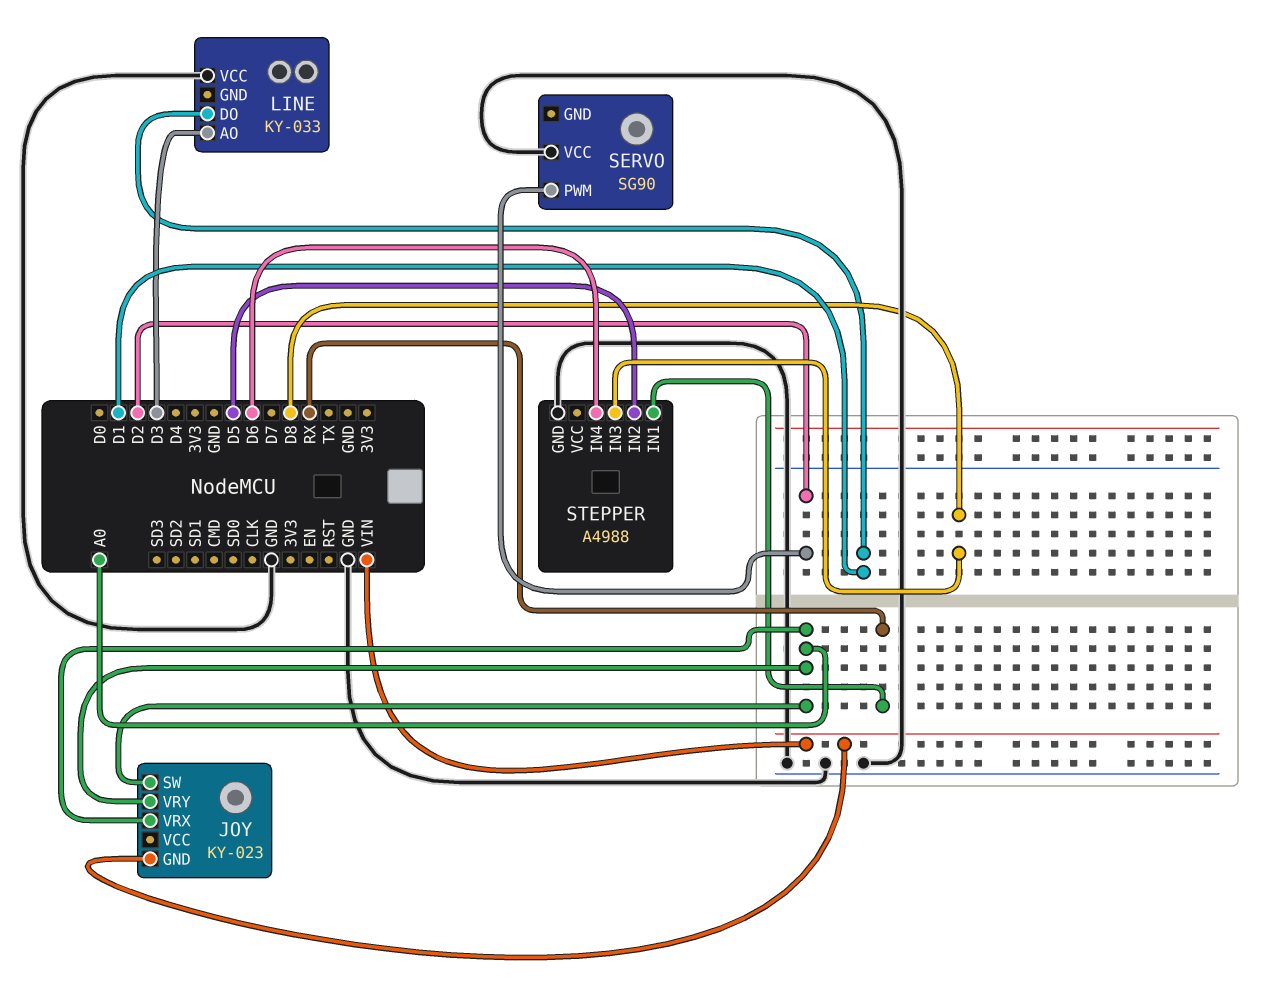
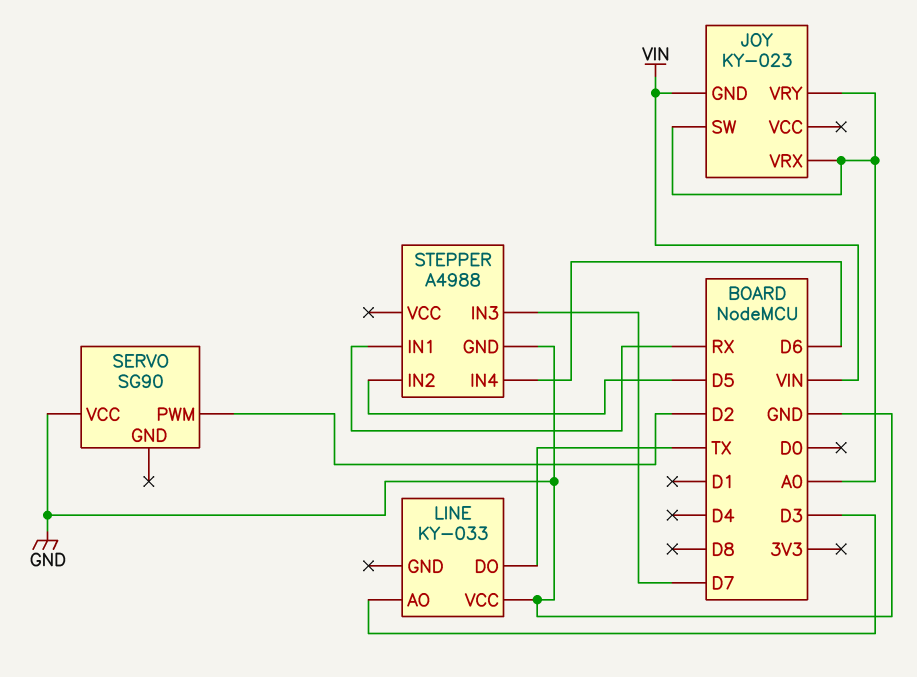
LINE pin DO: D1 -> TX
STEPPER pin IN3: D8 -> D7

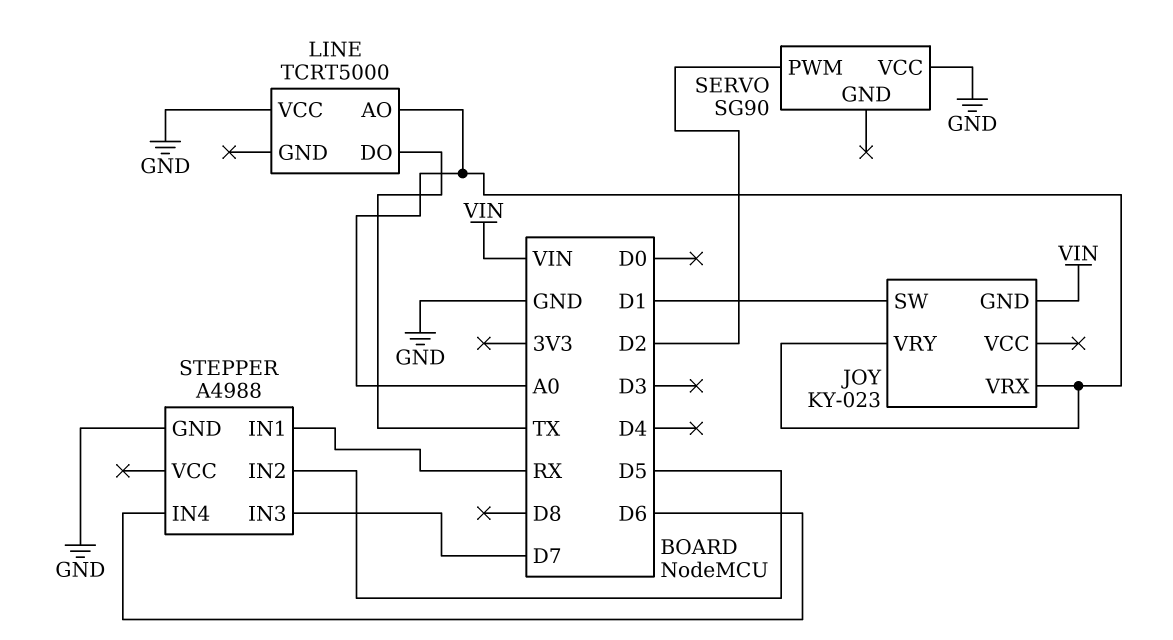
JOY pin SW: A0 -> D1
LINE: KY-033 -> TCRT5000
LINE pin AO: D3 -> A0

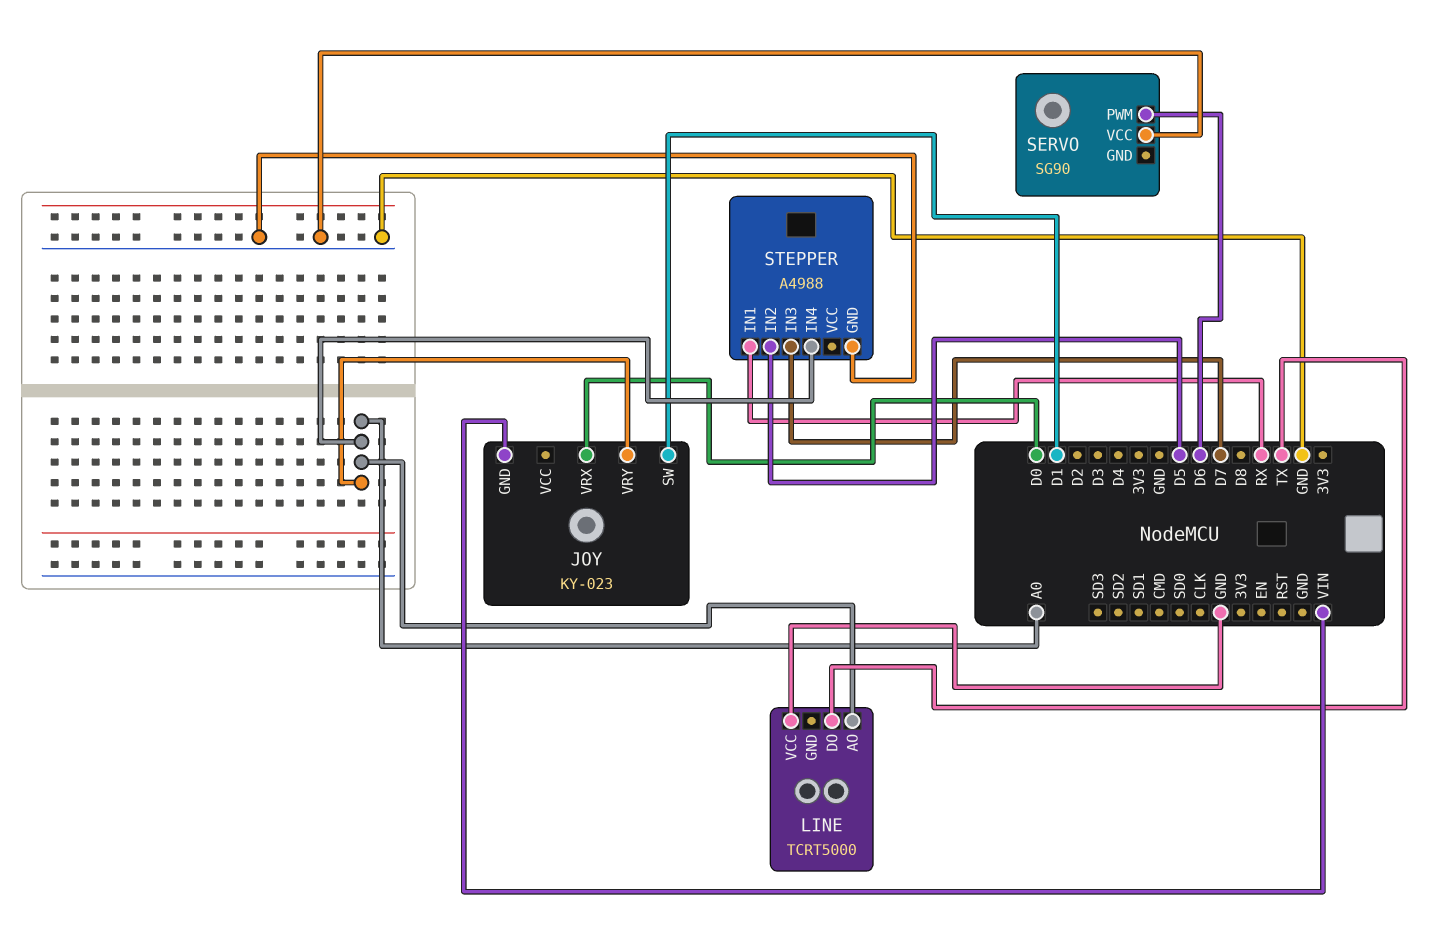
JOY pin VRX: A0 -> D0
SERVO pin PWM: D2 -> D6
STEPPER pin IN4: D6 -> A0

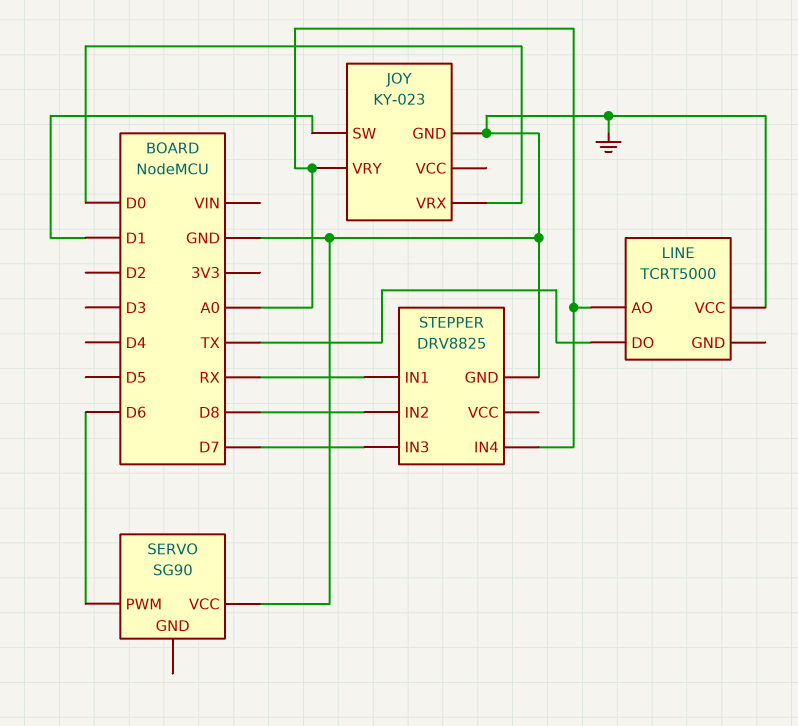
JOY pin GND: VIN -> GND
STEPPER: A4988 -> DRV8825
STEPPER pin IN2: D5 -> D8

